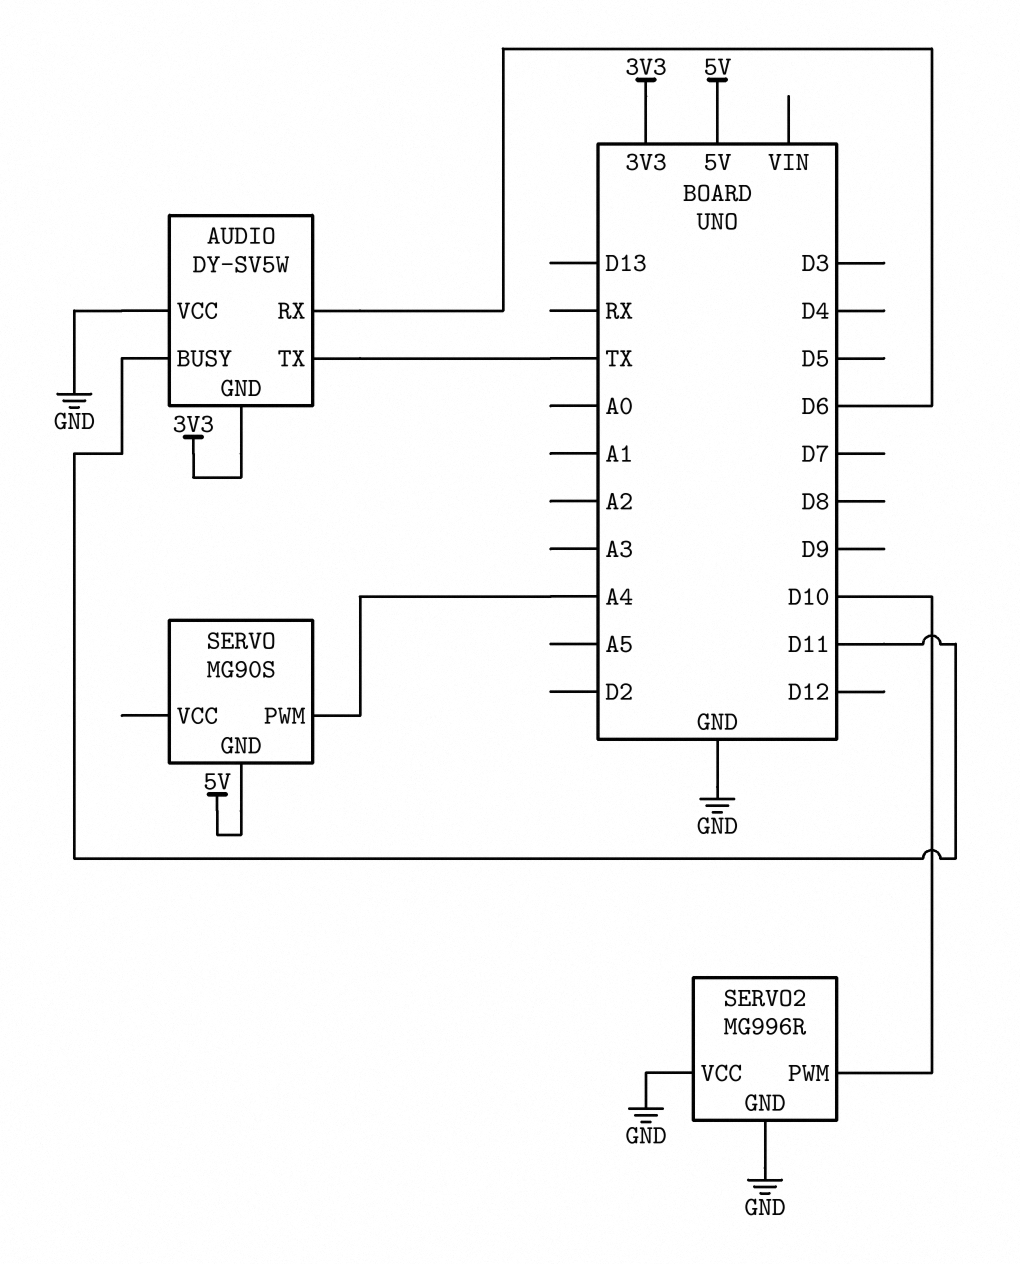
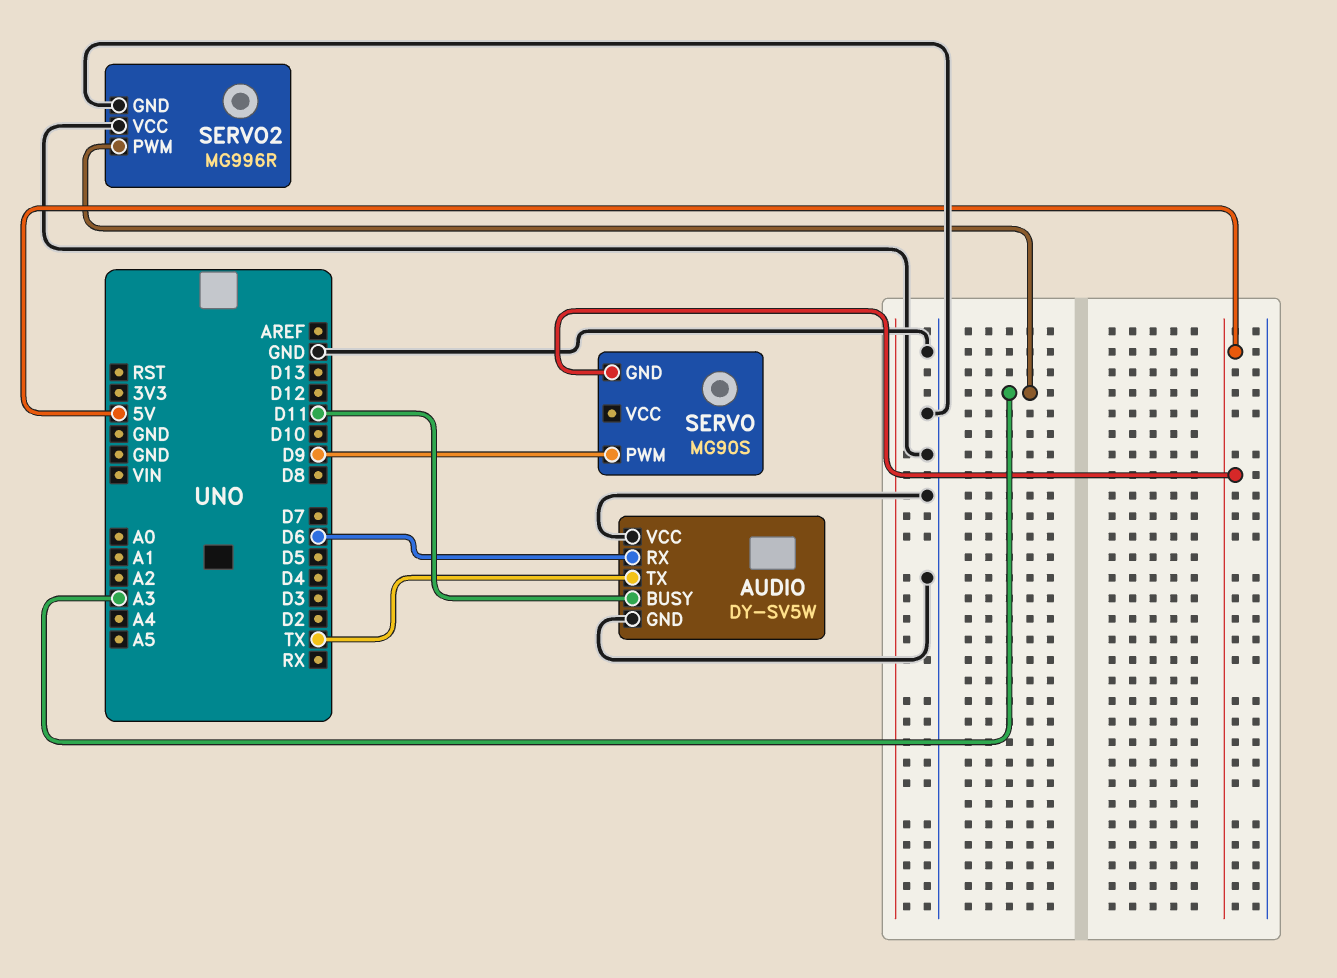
AUDIO pin GND: 3V3 -> GND
SERVO pin PWM: A4 -> D9
SERVO2 pin PWM: D10 -> A3

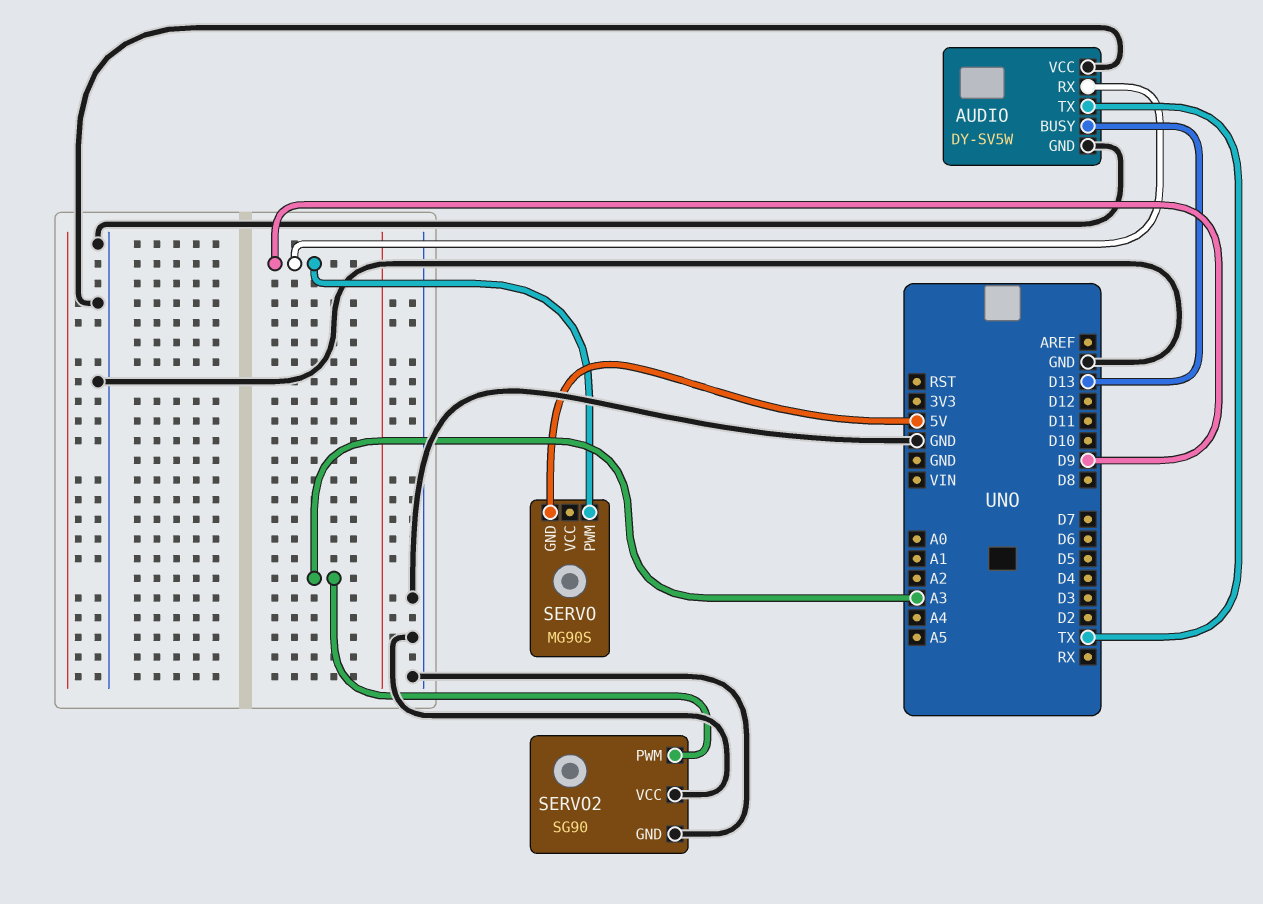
AUDIO pin BUSY: D11 -> D13
AUDIO pin RX: D6 -> D9
SERVO2: MG996R -> SG90

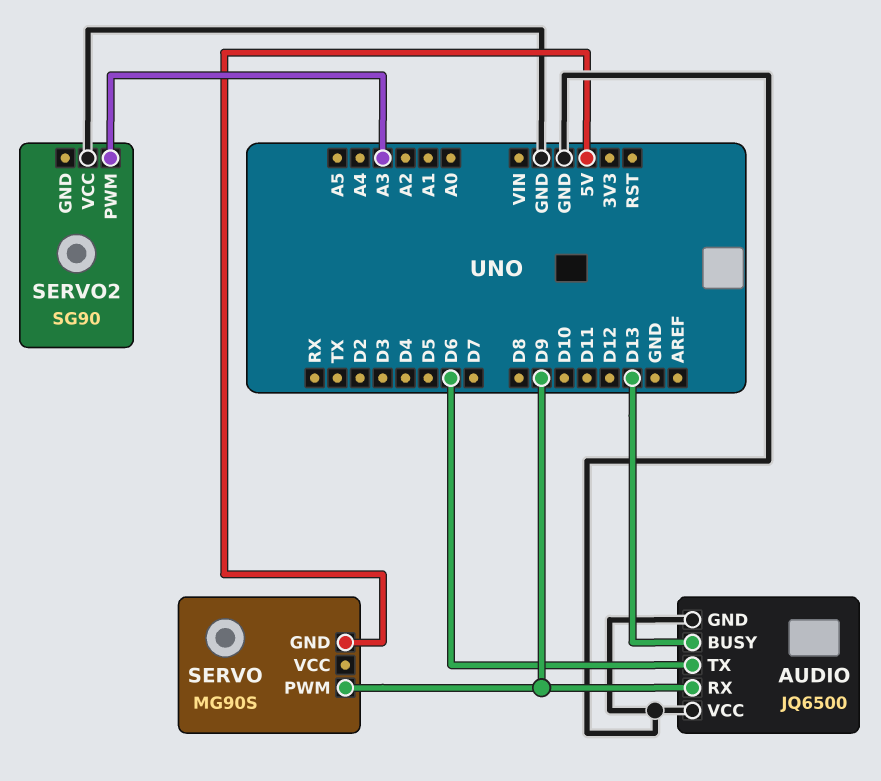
AUDIO: DY-SV5W -> JQ6500
AUDIO pin TX: TX -> D6
SERVO2 pin GND: GND -> none

